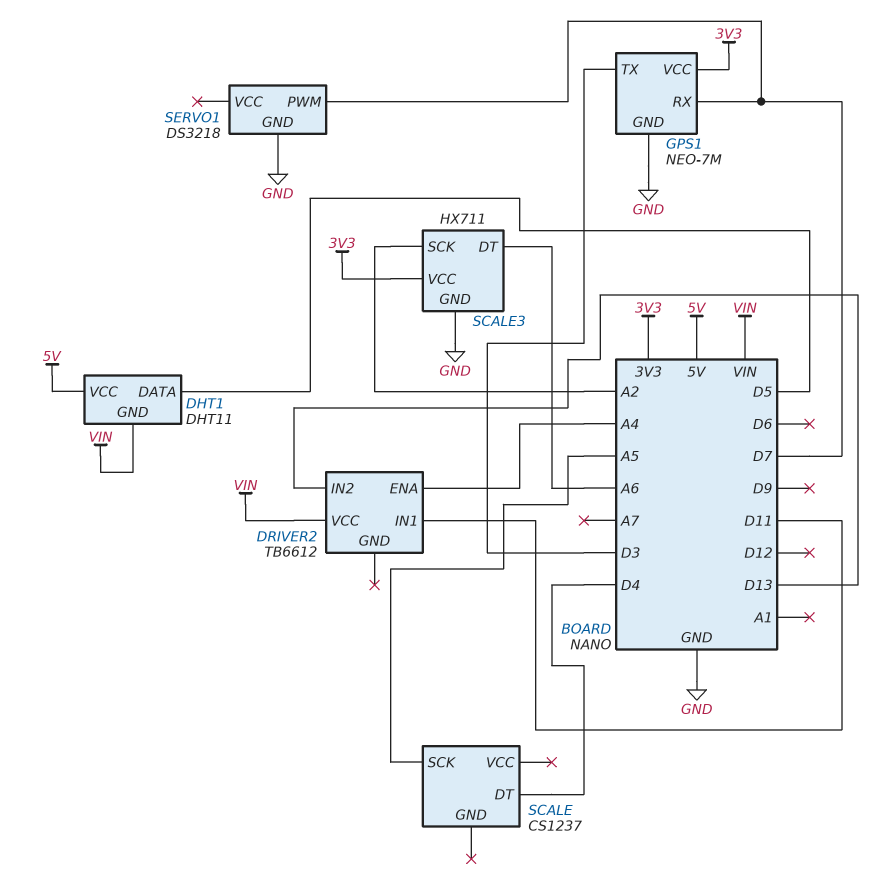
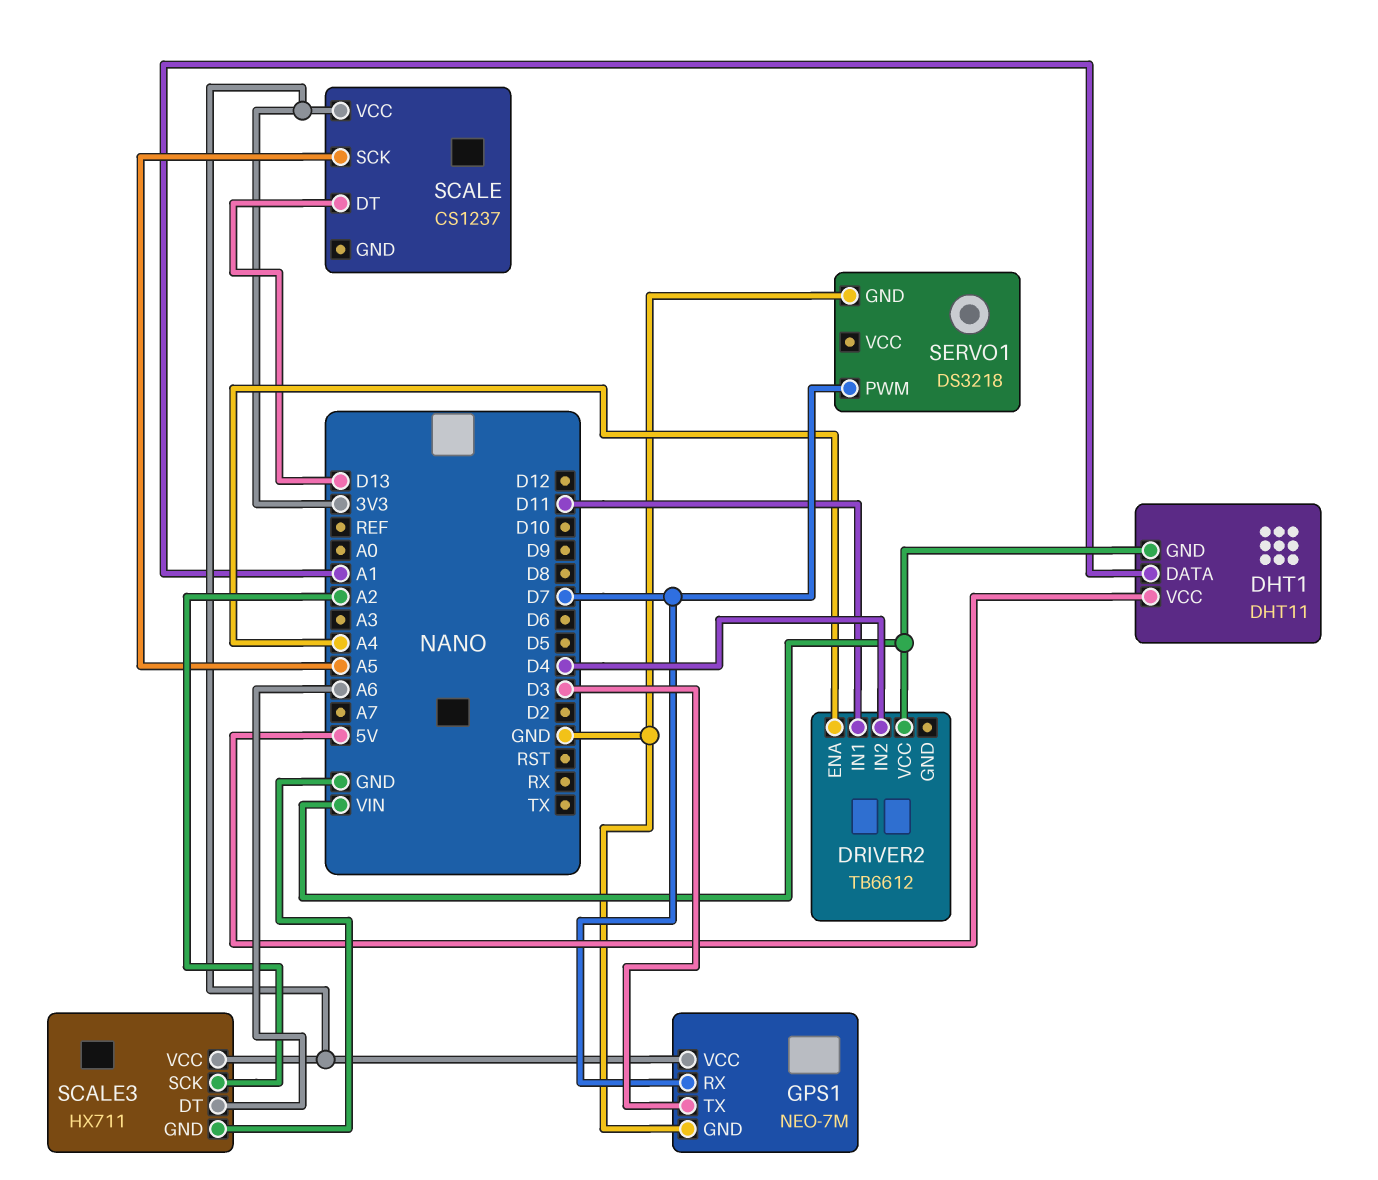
DHT1 pin DATA: D5 -> A1
DRIVER2 pin IN2: D13 -> D4
SCALE pin DT: D4 -> D13
SCALE pin VCC: none -> 3V3

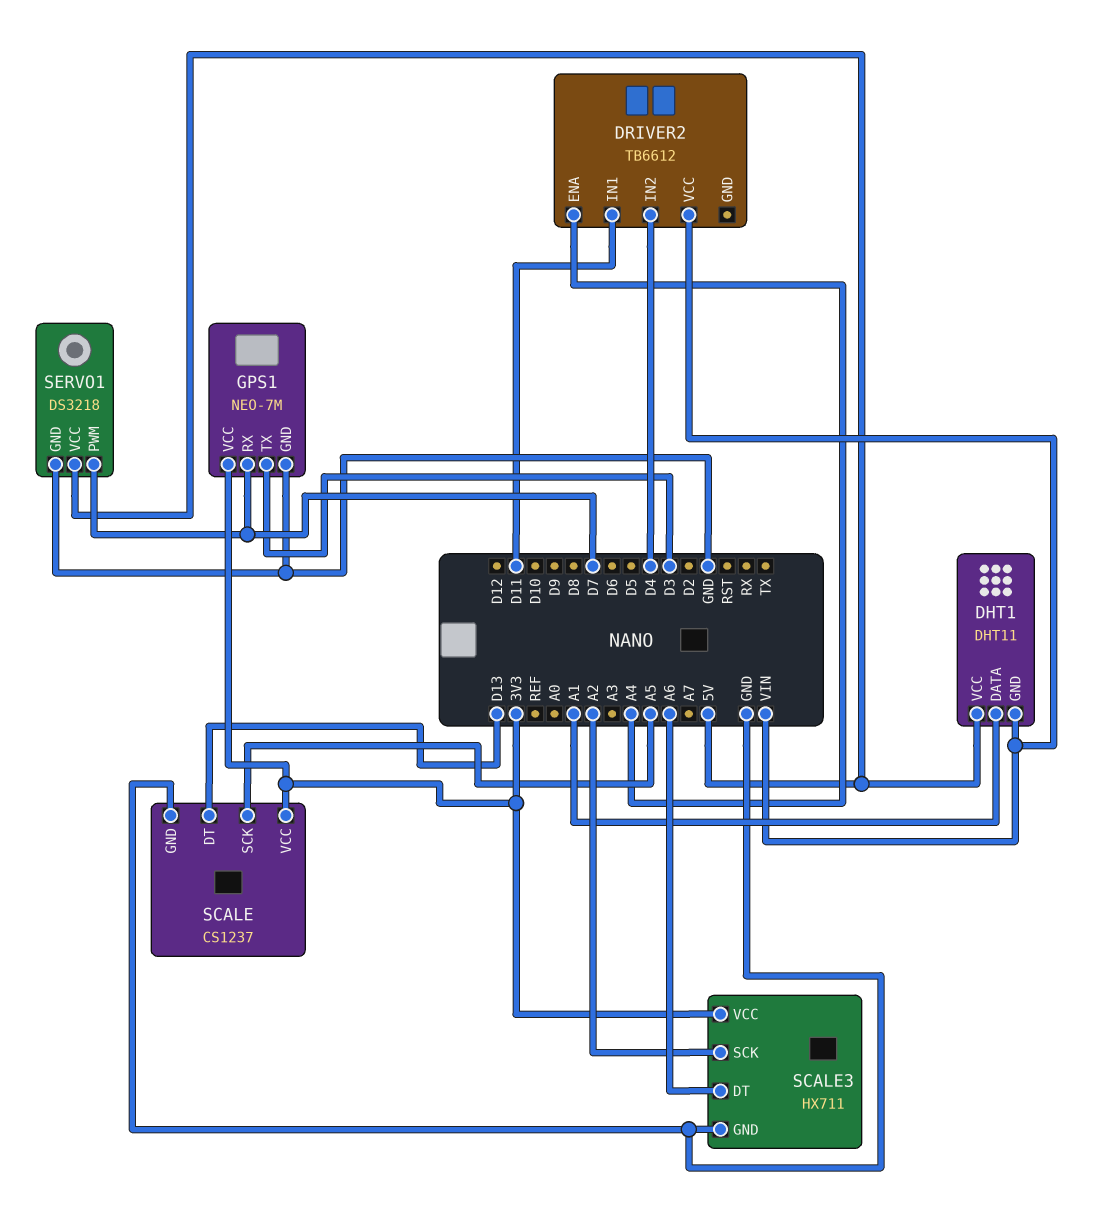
SCALE pin GND: none -> GND
SERVO1 pin VCC: none -> 5V

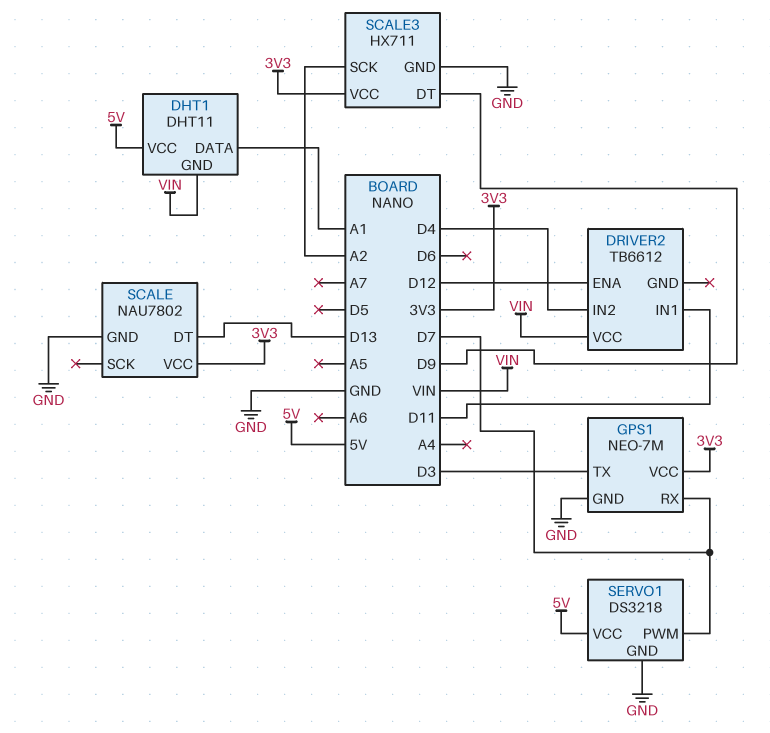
DRIVER2 pin ENA: A4 -> D12
SCALE: CS1237 -> NAU7802
SCALE pin SCK: A5 -> none
SCALE3 pin DT: A6 -> D9

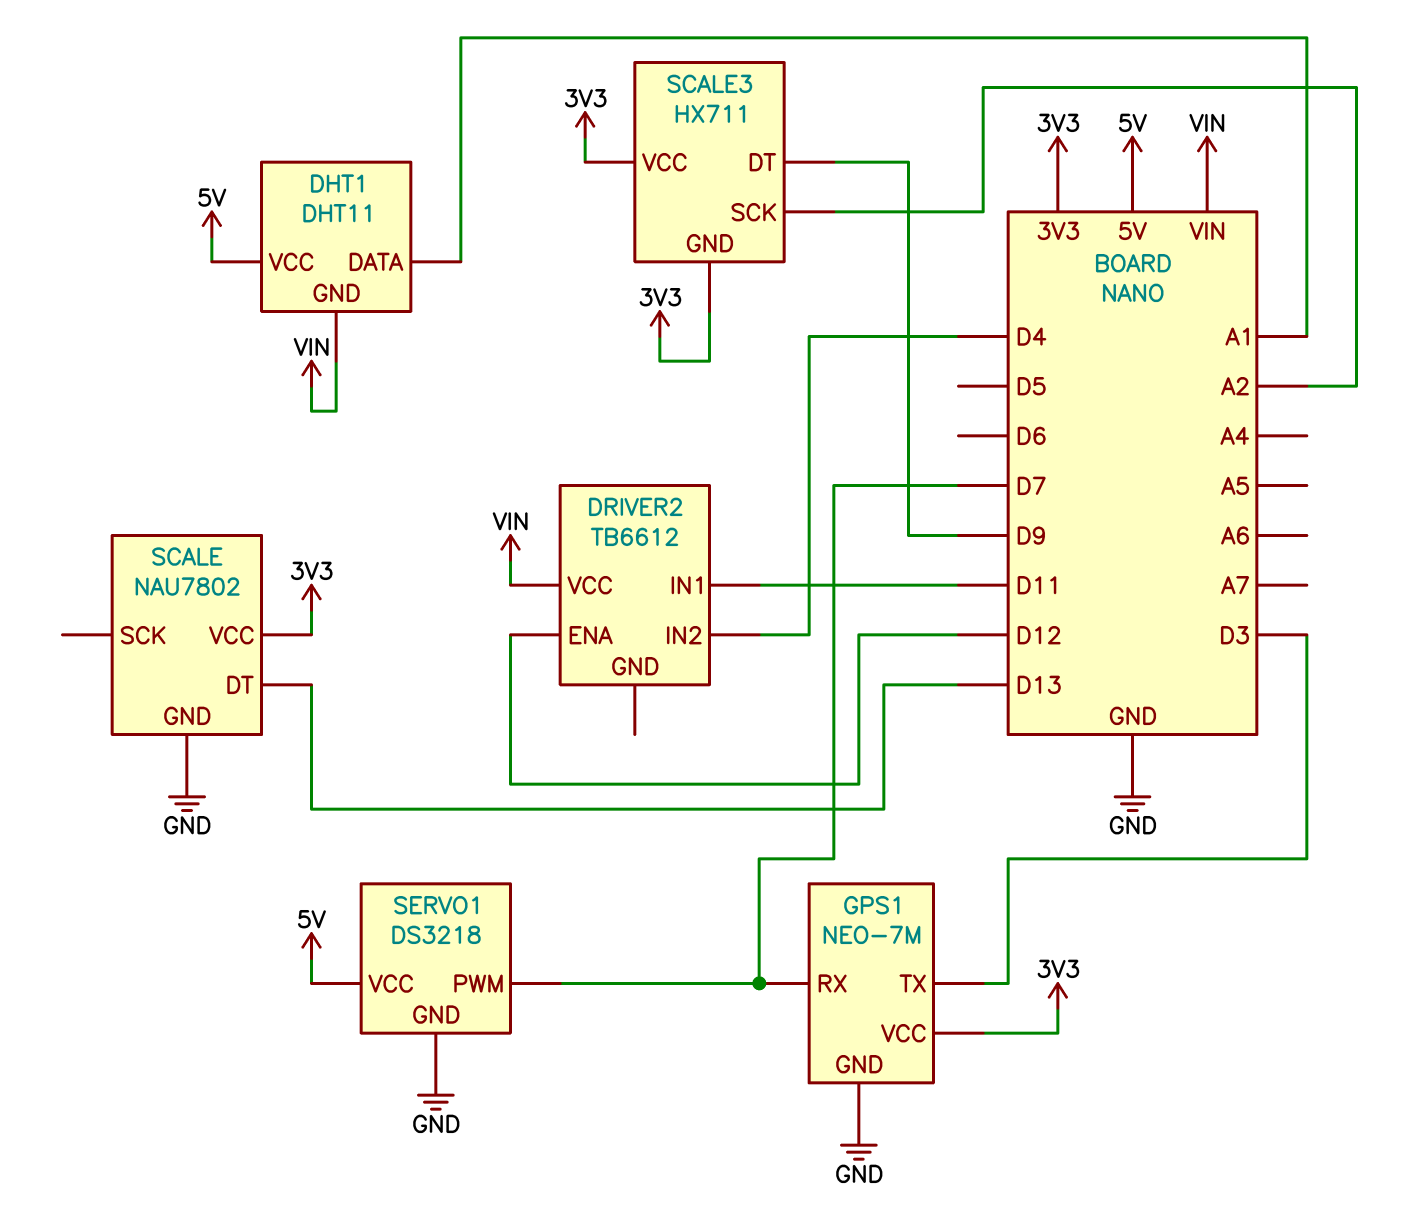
SCALE3 pin GND: GND -> 3V3

